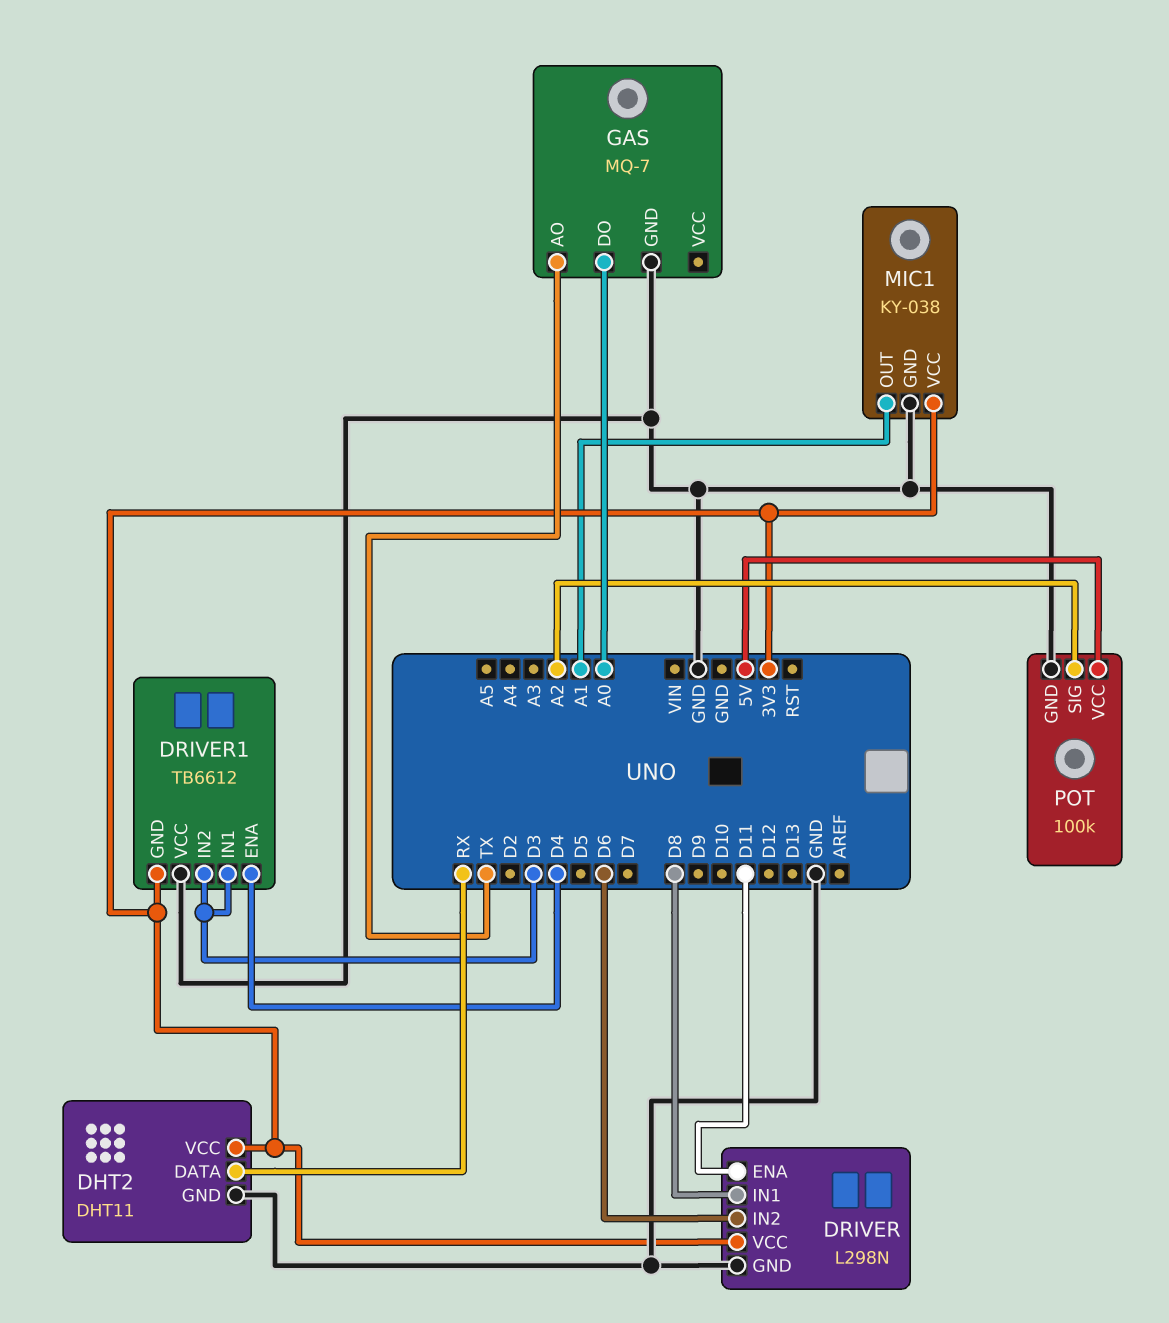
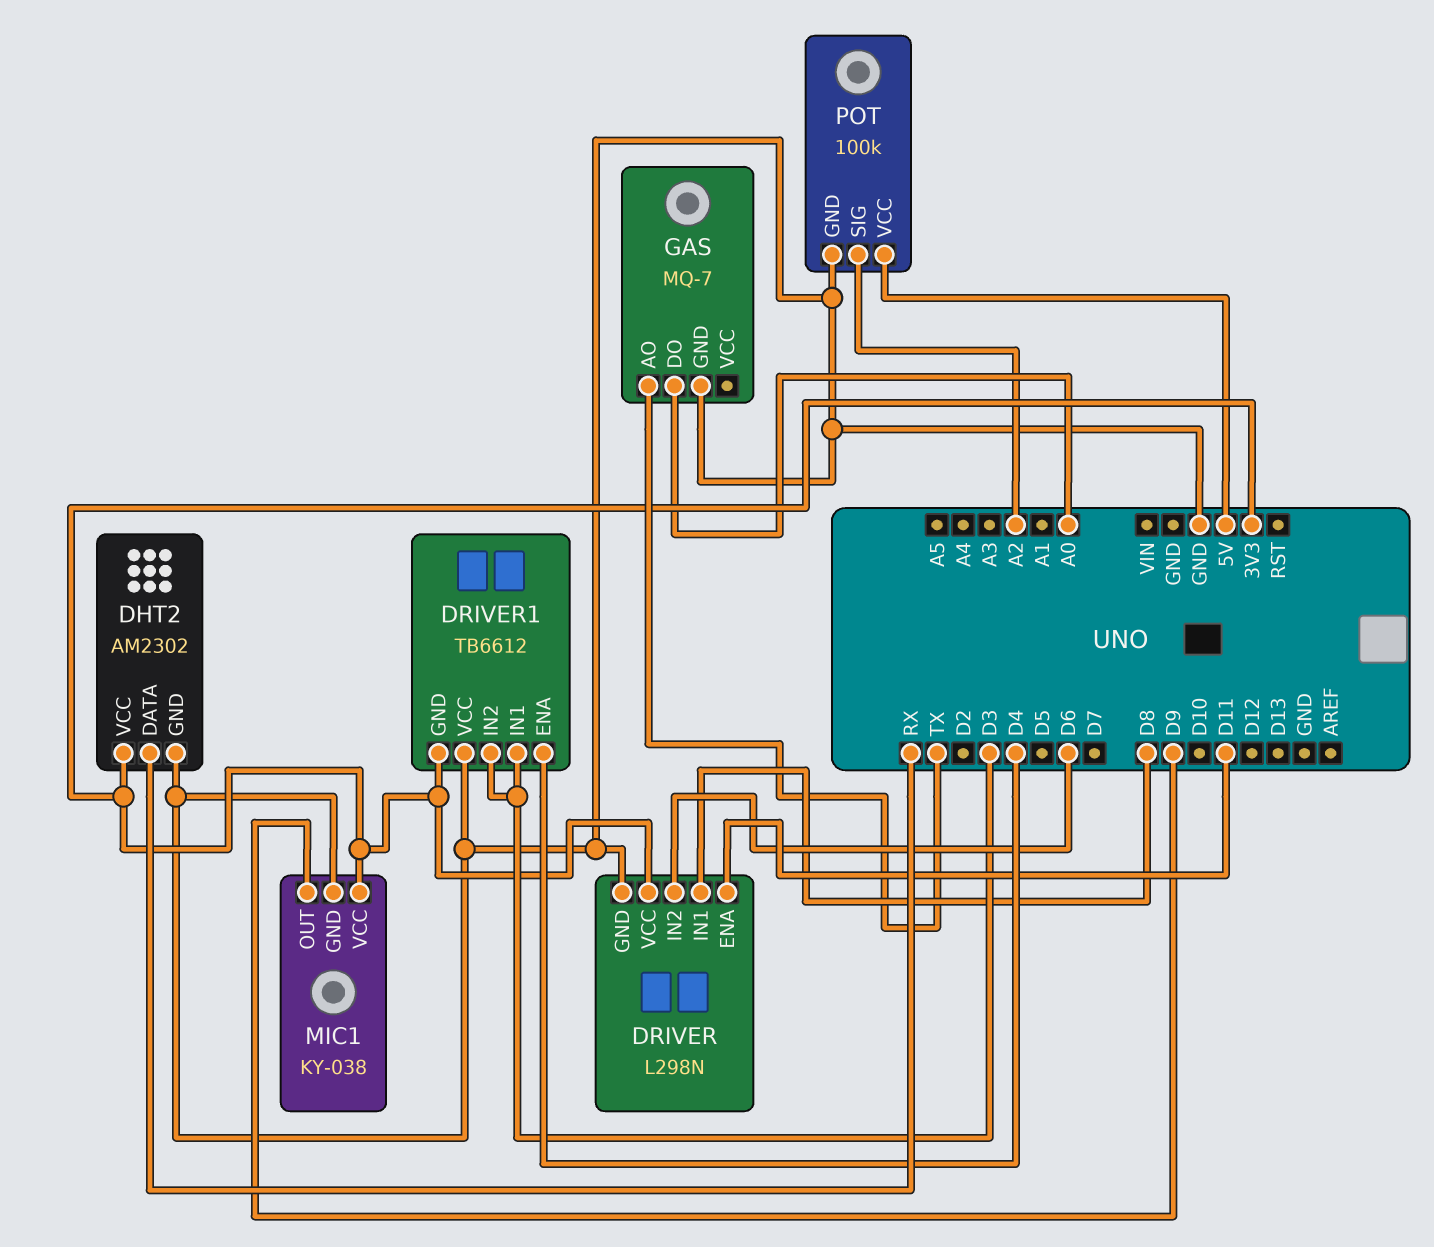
DHT2: DHT11 -> AM2302
MIC1 pin OUT: A1 -> D9

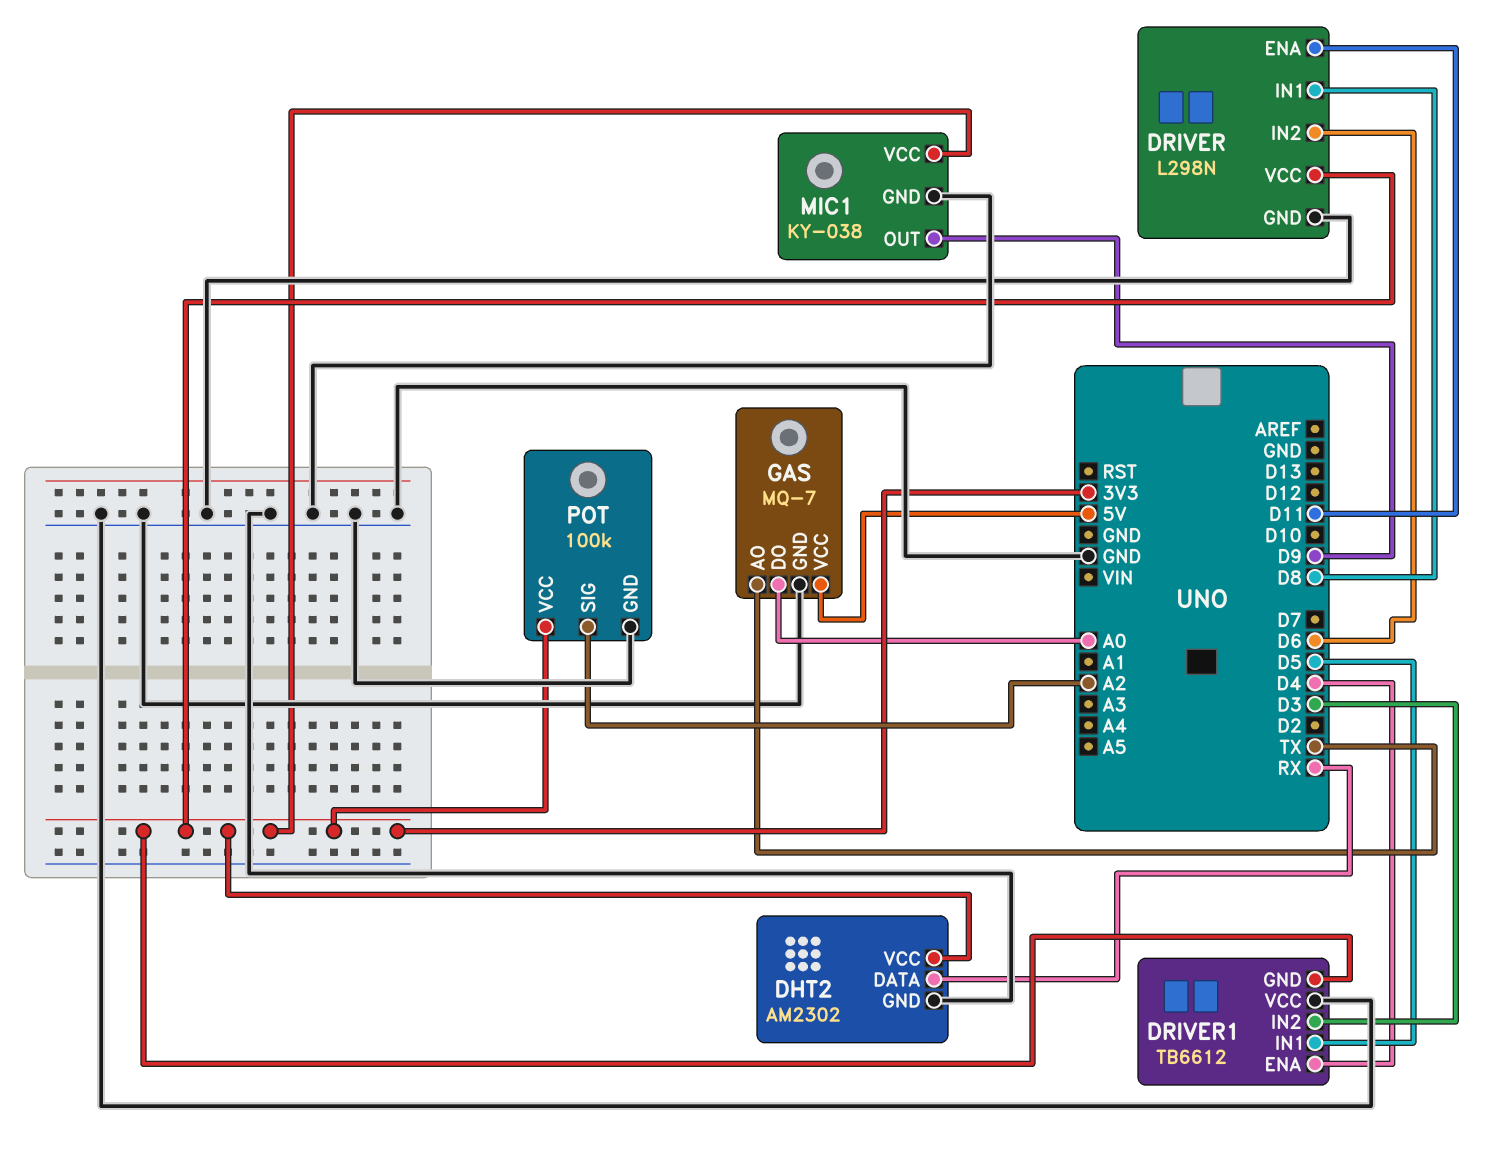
DRIVER1 pin IN1: D3 -> D5
GAS pin VCC: none -> 5V
POT pin VCC: 5V -> 3V3

